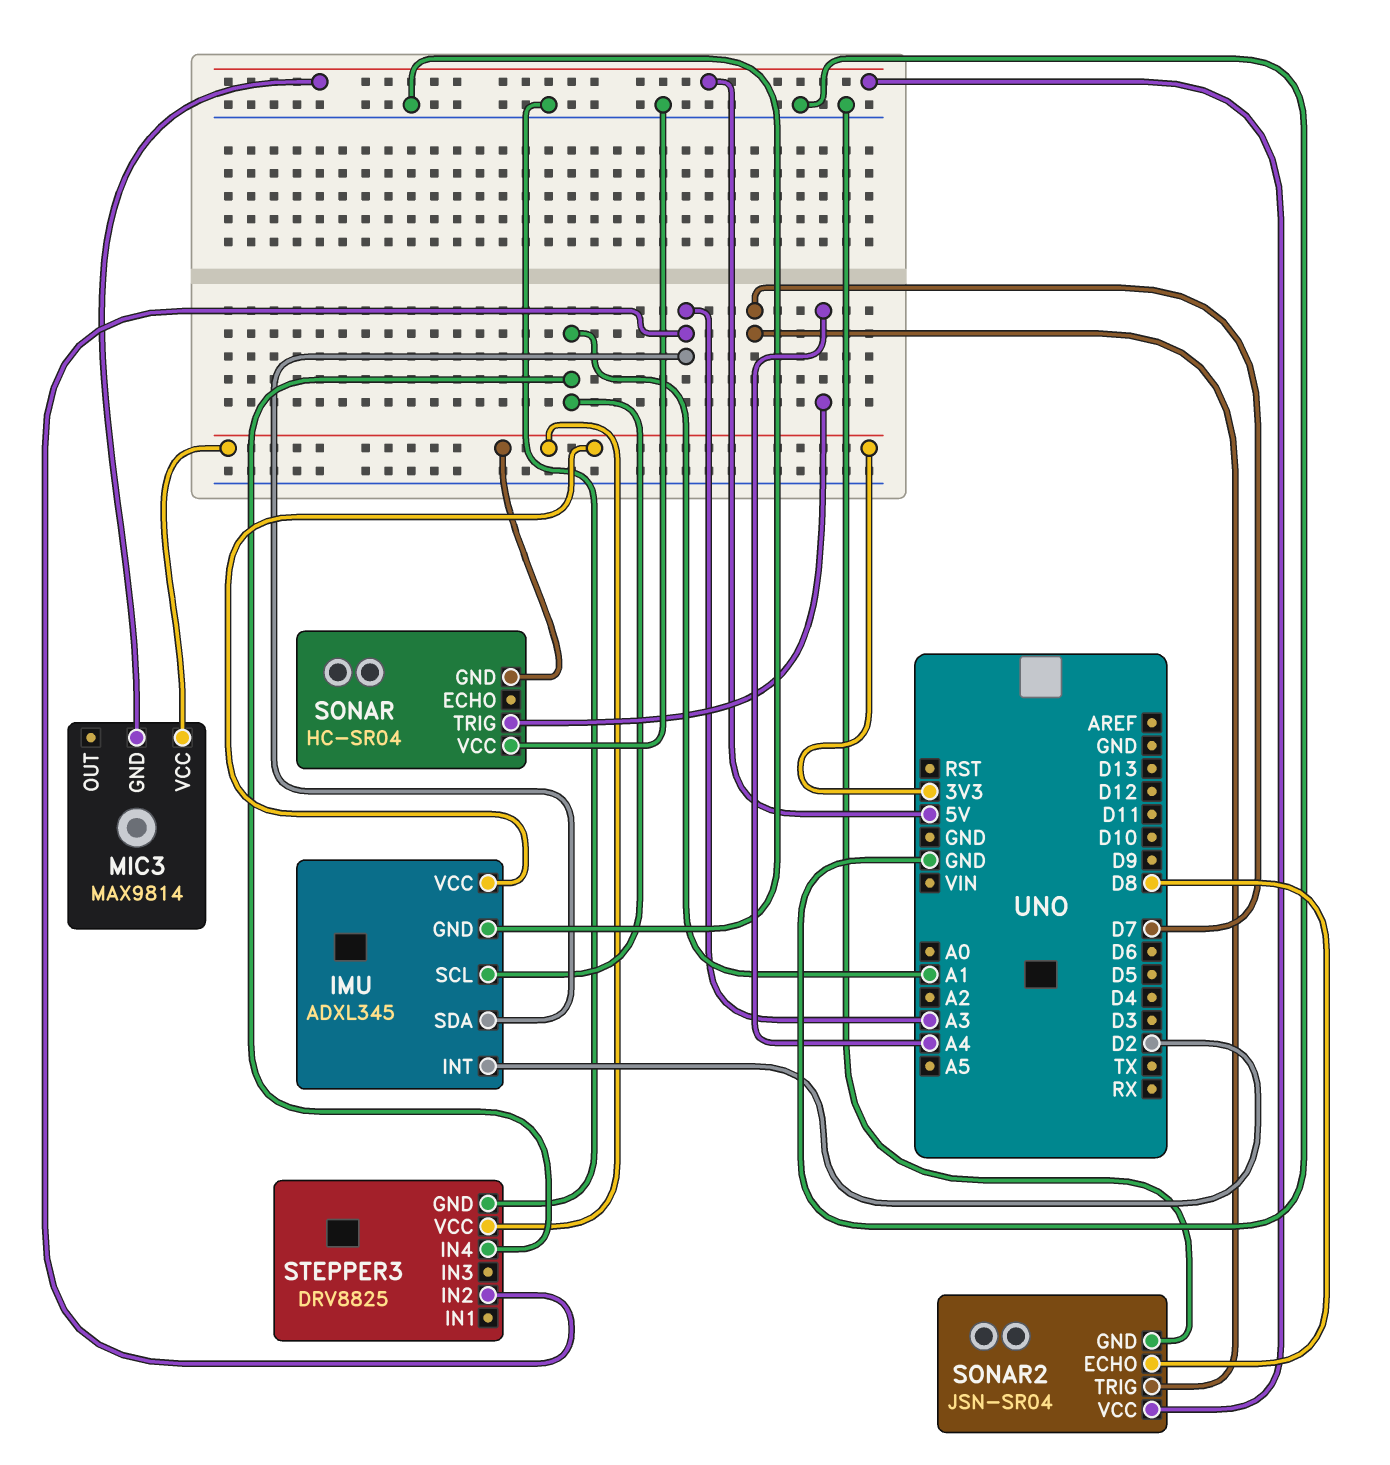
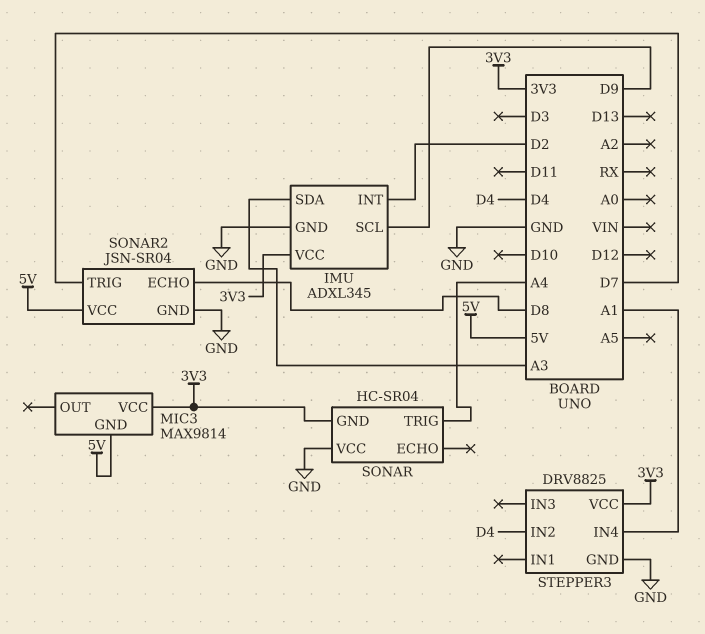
IMU pin SCL: A1 -> D9
STEPPER3 pin IN2: A3 -> D4

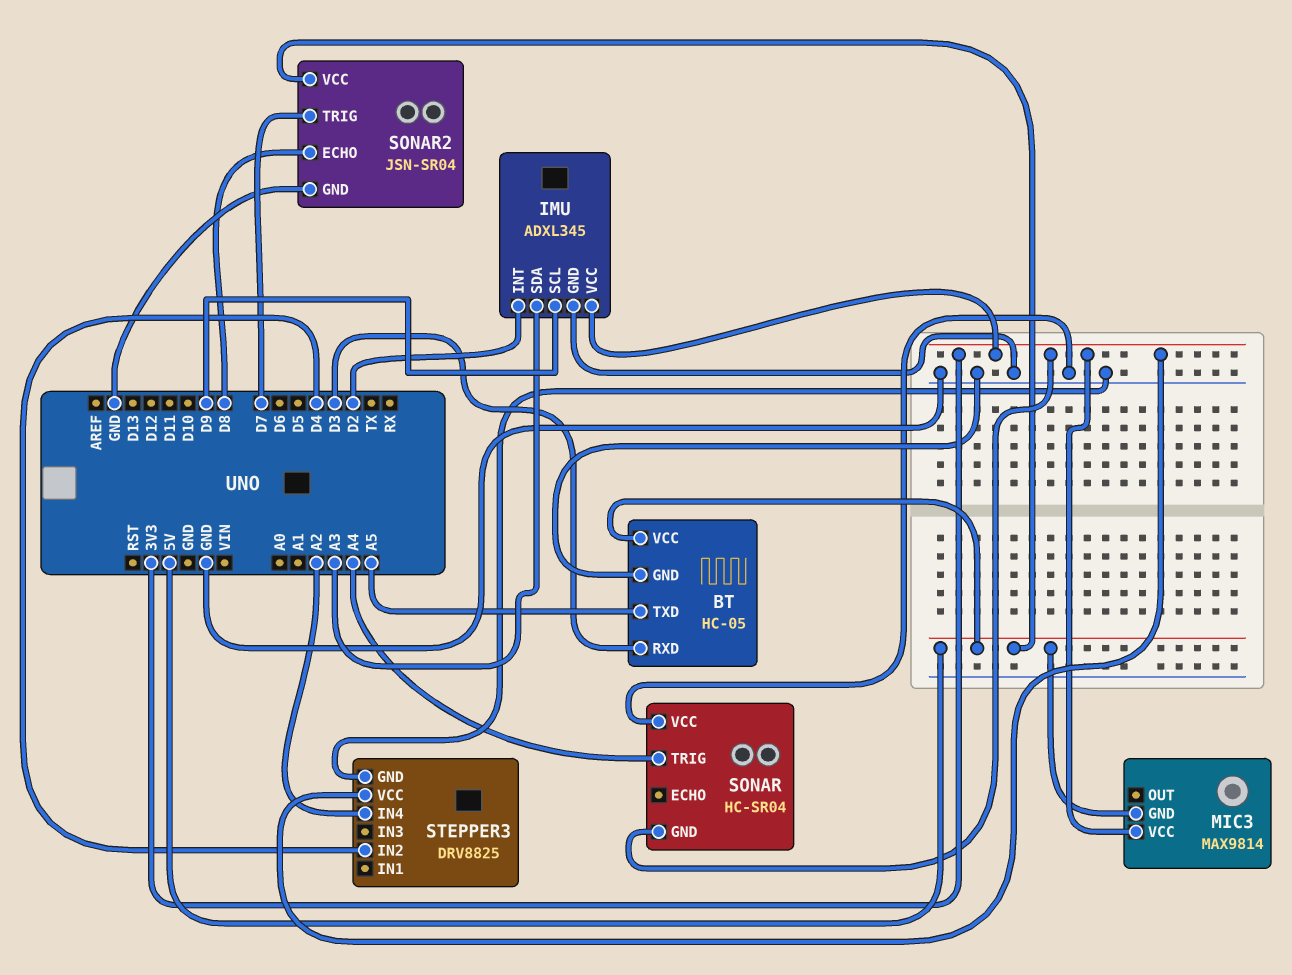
BT: none -> HC-05
BT pin GND: none -> GND
BT pin RXD: none -> D3
BT pin TXD: none -> A5
BT pin VCC: none -> 5V
STEPPER3 pin IN4: A1 -> A2

